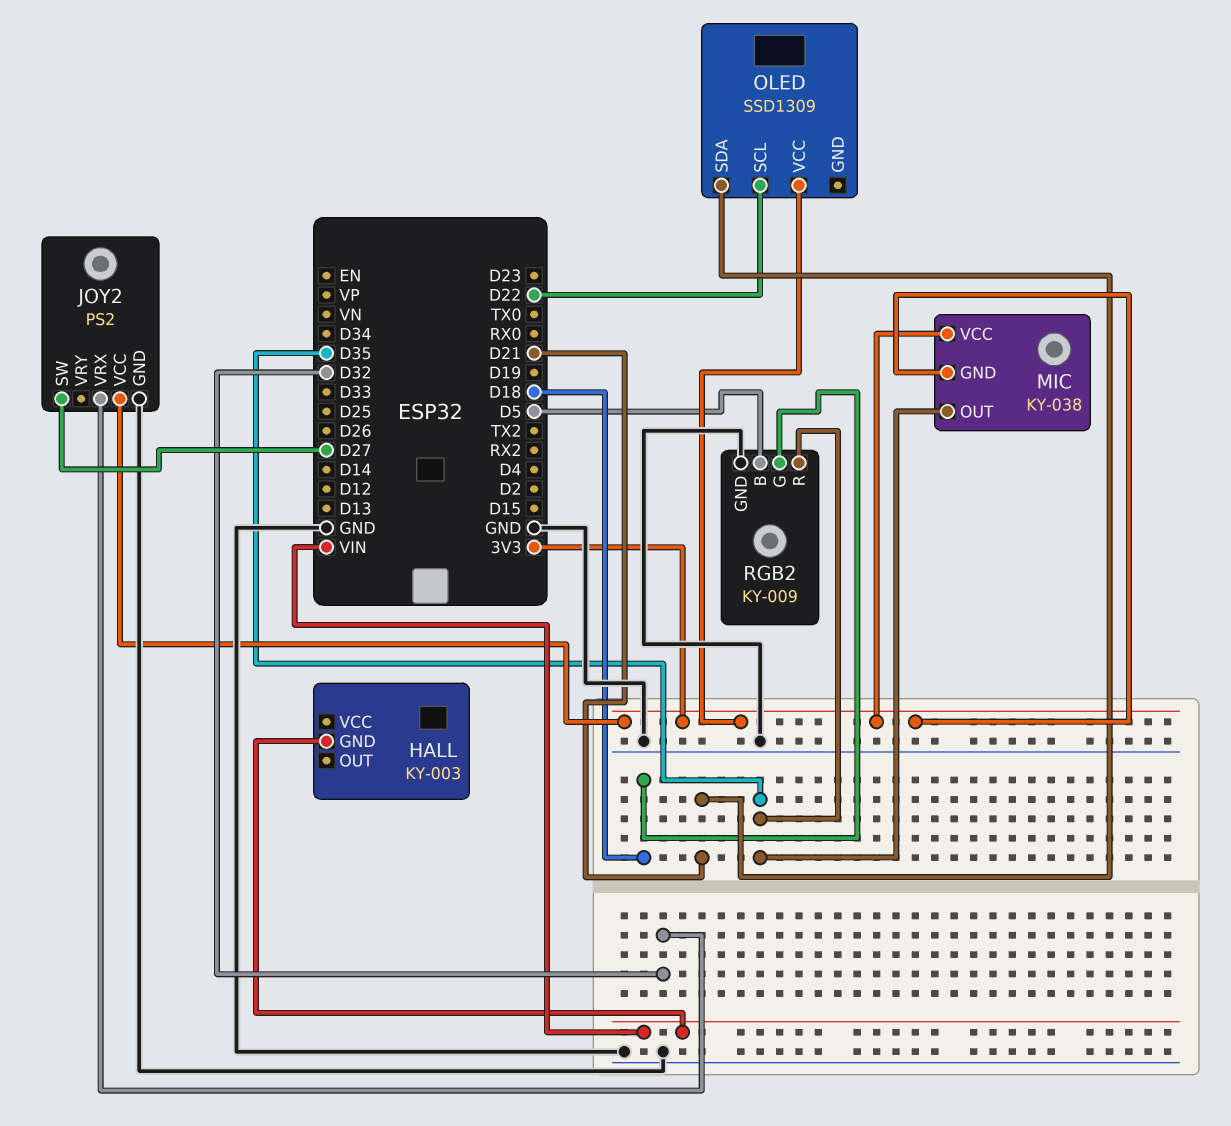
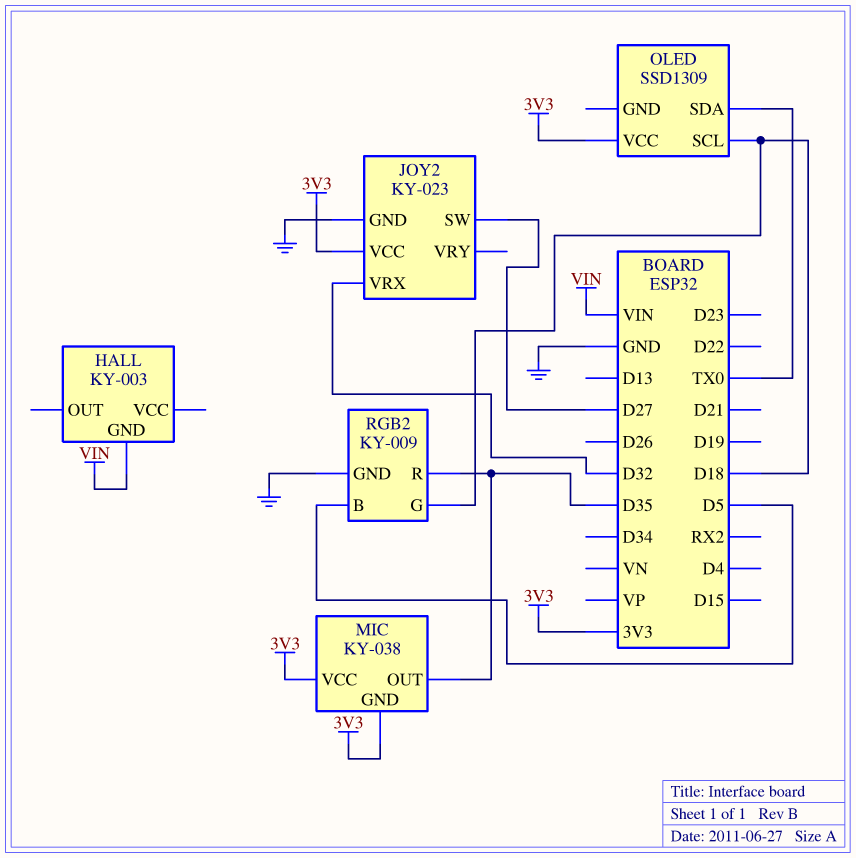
JOY2: PS2 -> KY-023
OLED pin SCL: D22 -> D18
OLED pin SDA: D21 -> TX0

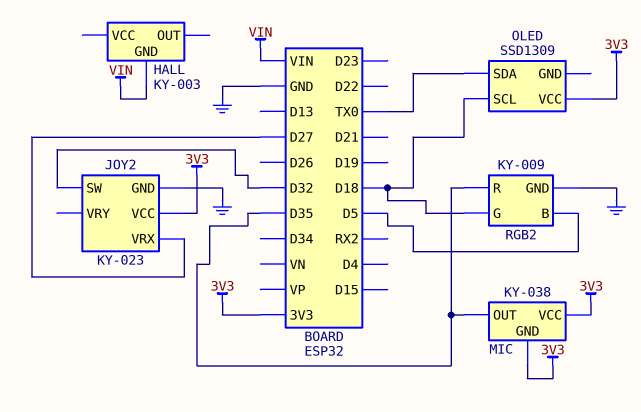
JOY2 pin SW: D27 -> D32
JOY2 pin VRX: D32 -> D27

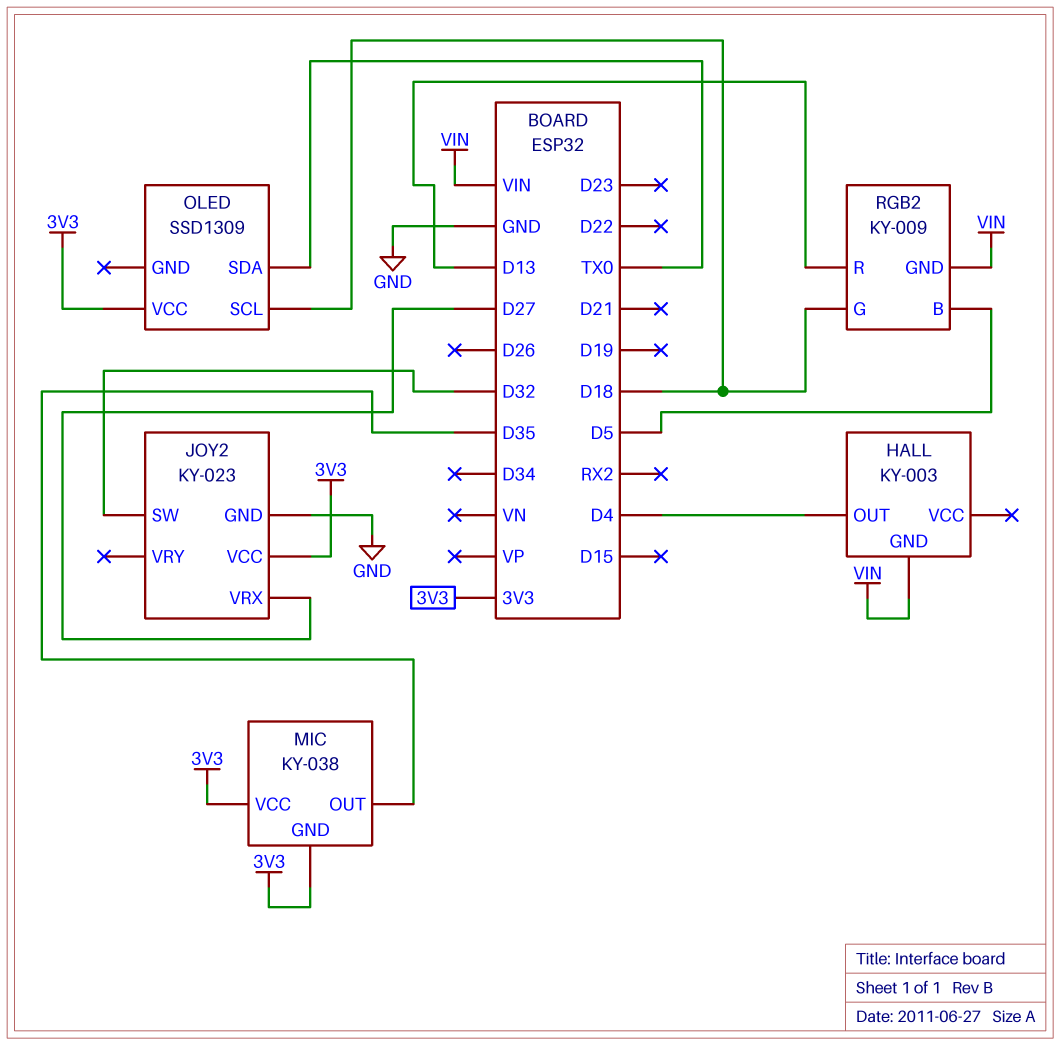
HALL pin OUT: none -> D4
RGB2 pin GND: GND -> VIN
RGB2 pin R: D35 -> D13

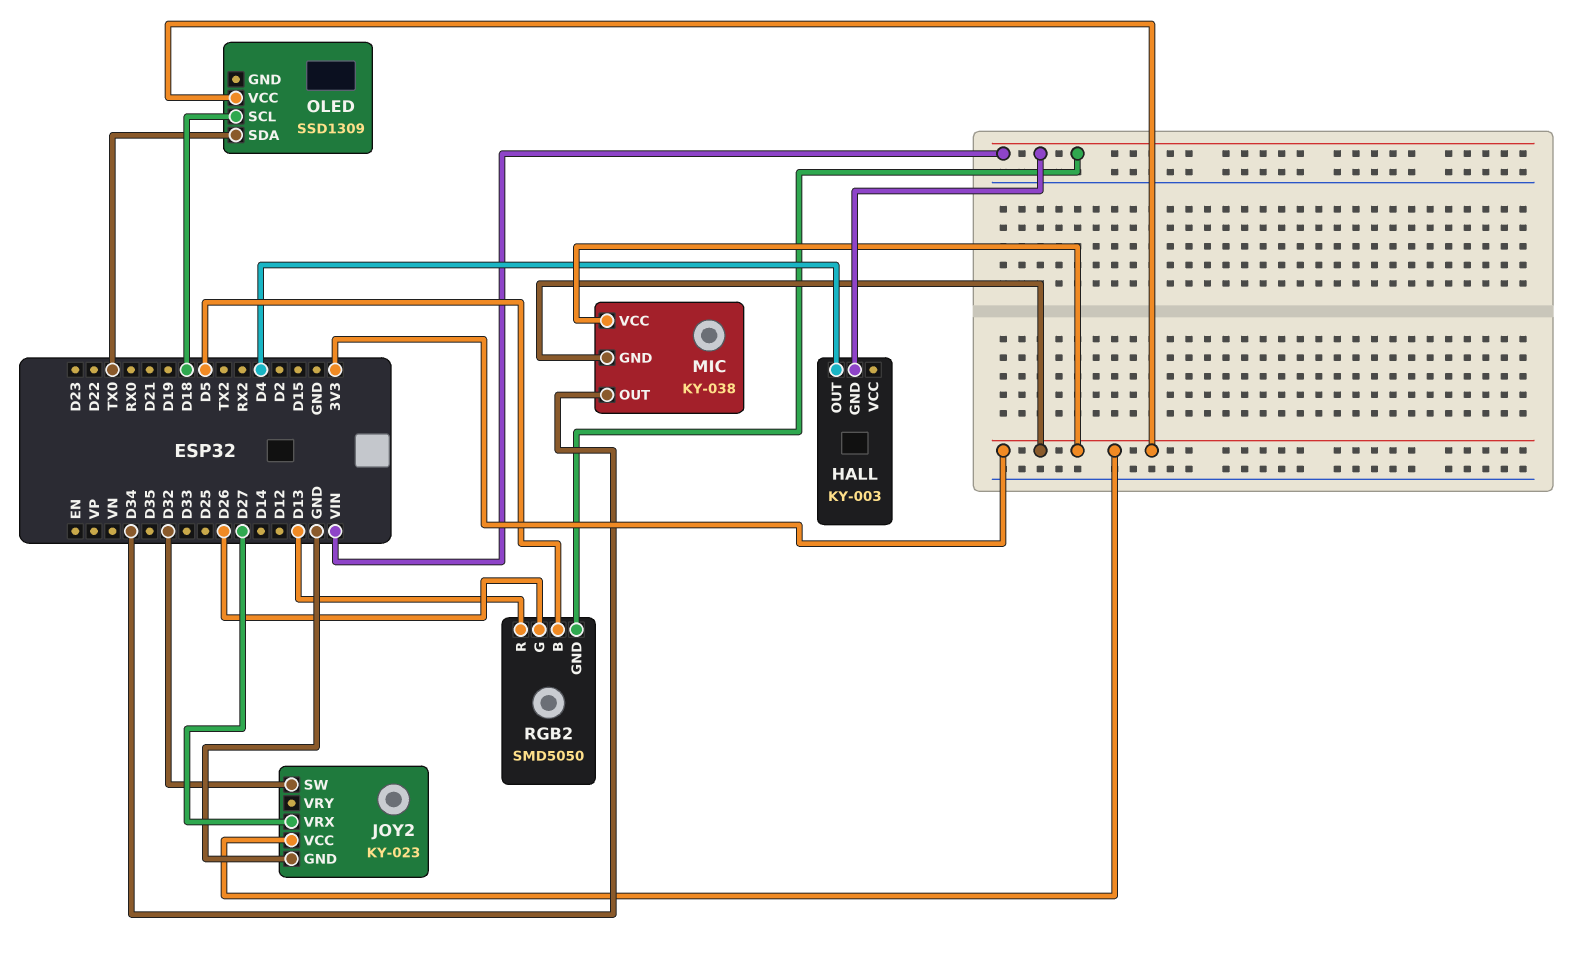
MIC pin OUT: D35 -> D34
RGB2: KY-009 -> SMD5050
RGB2 pin G: D18 -> D26

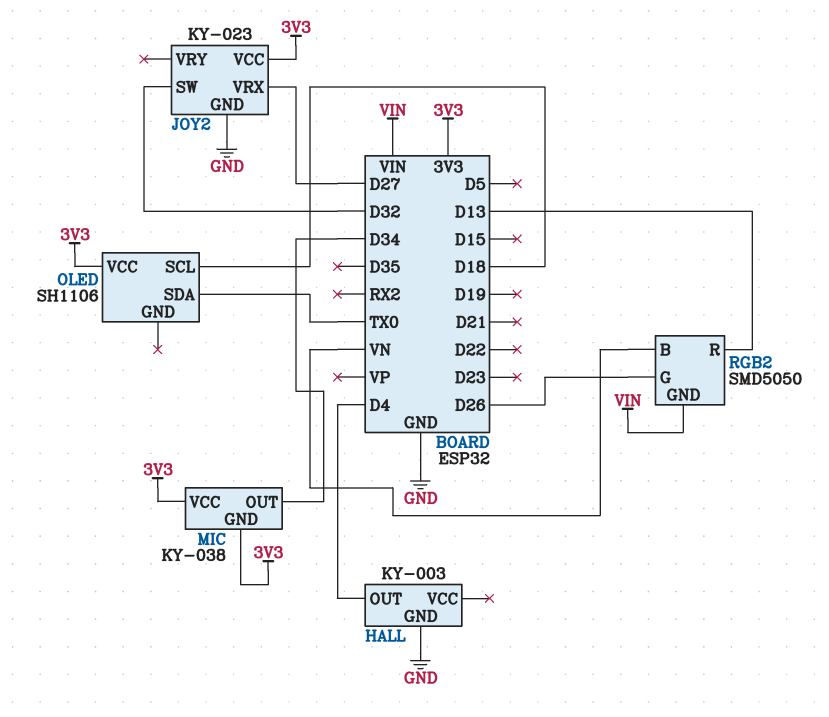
HALL pin GND: VIN -> GND
OLED: SSD1309 -> SH1106
RGB2 pin B: D5 -> VN

